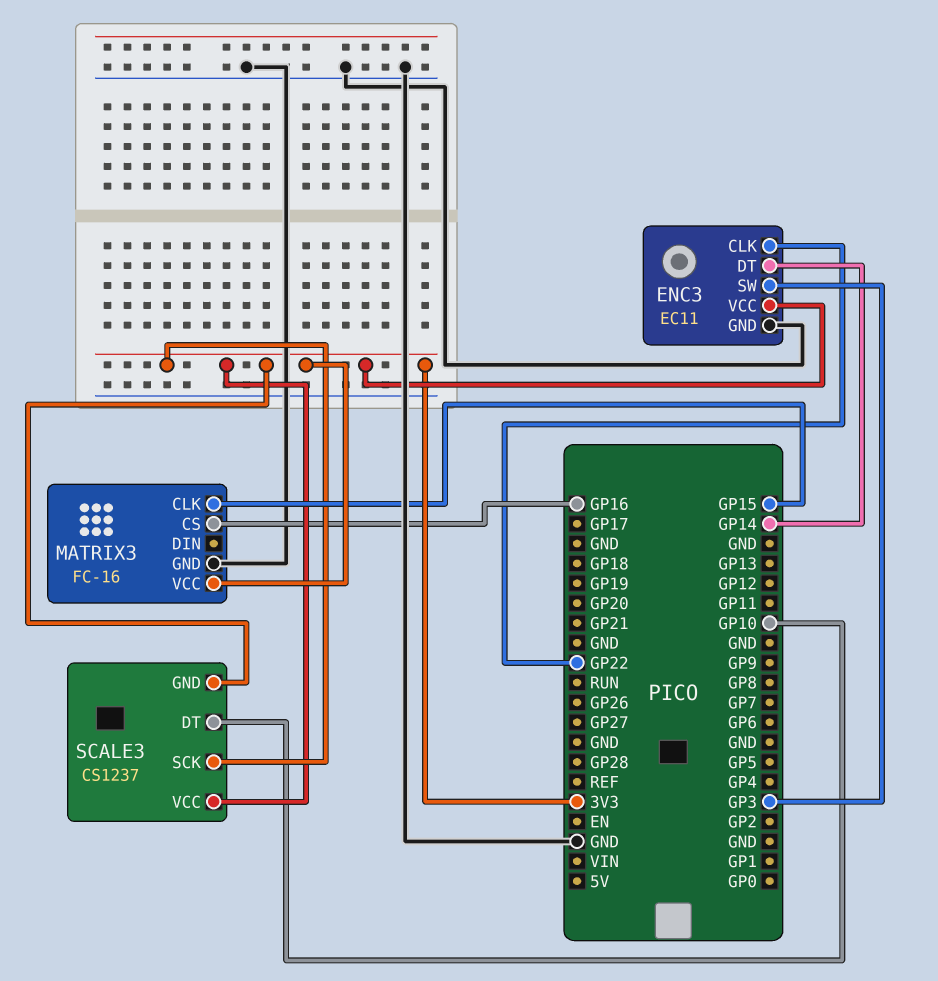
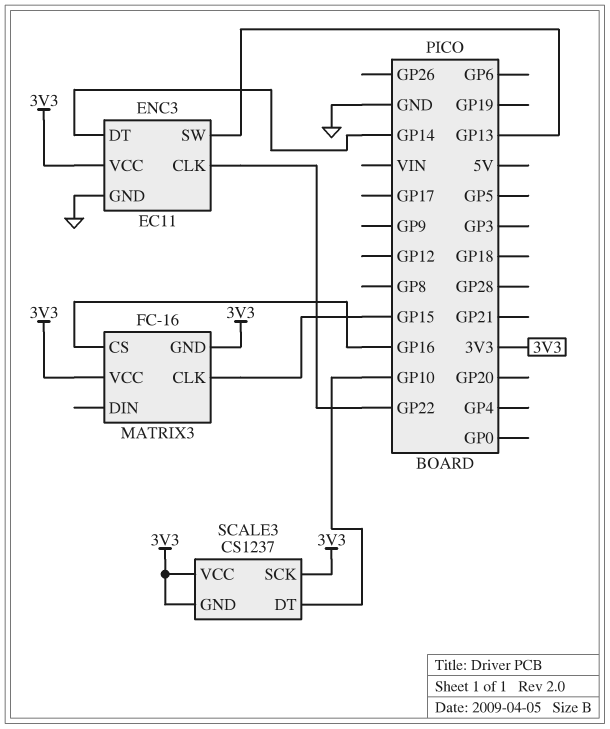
ENC3 pin SW: GP3 -> GP13
MATRIX3 pin GND: GND -> 3V3

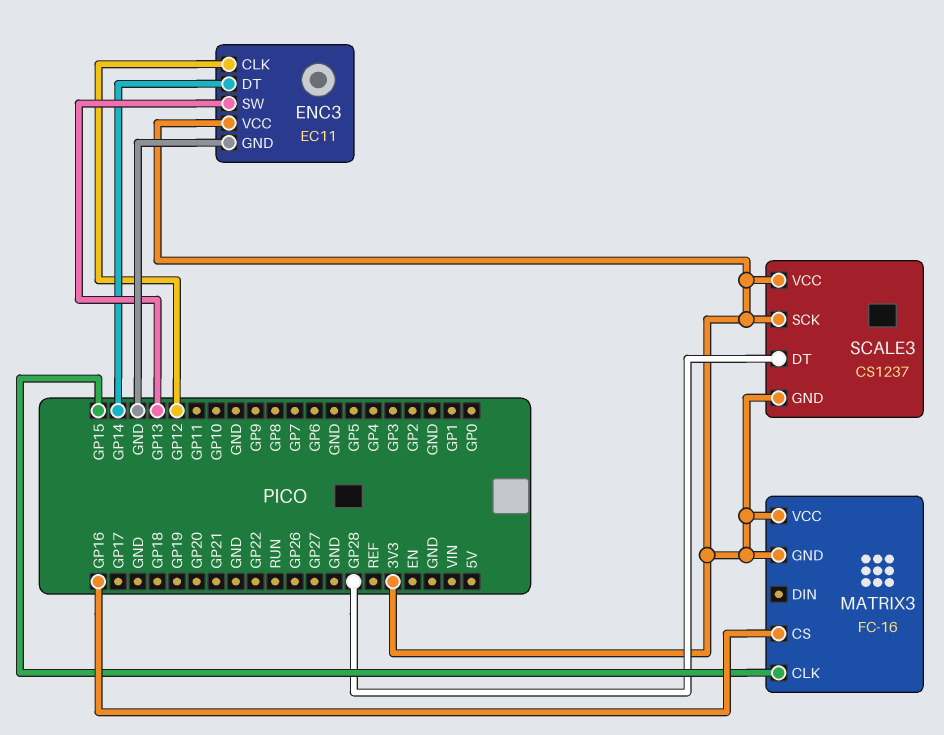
ENC3 pin CLK: GP22 -> GP12
SCALE3 pin DT: GP10 -> GP28

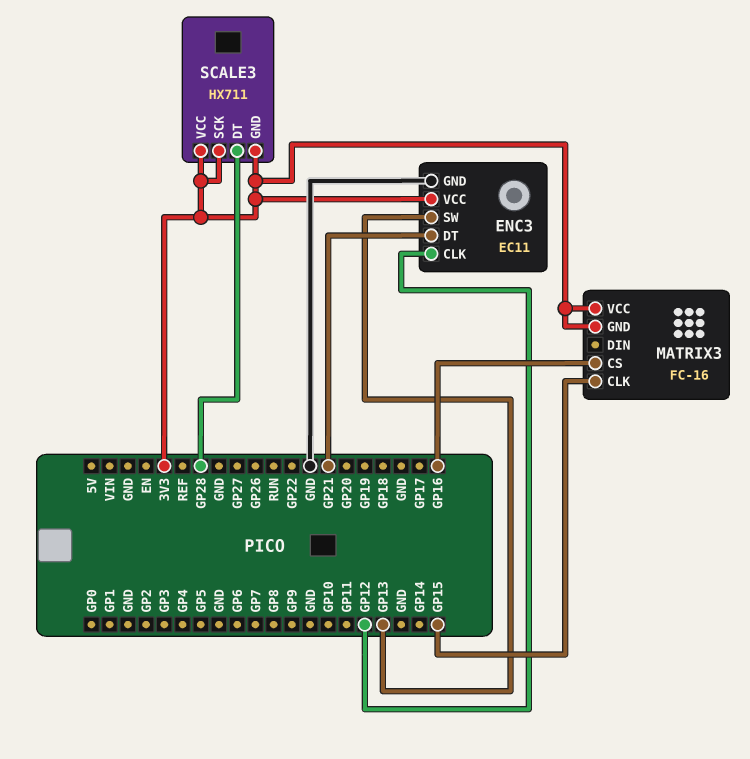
ENC3 pin DT: GP14 -> GP21
SCALE3: CS1237 -> HX711

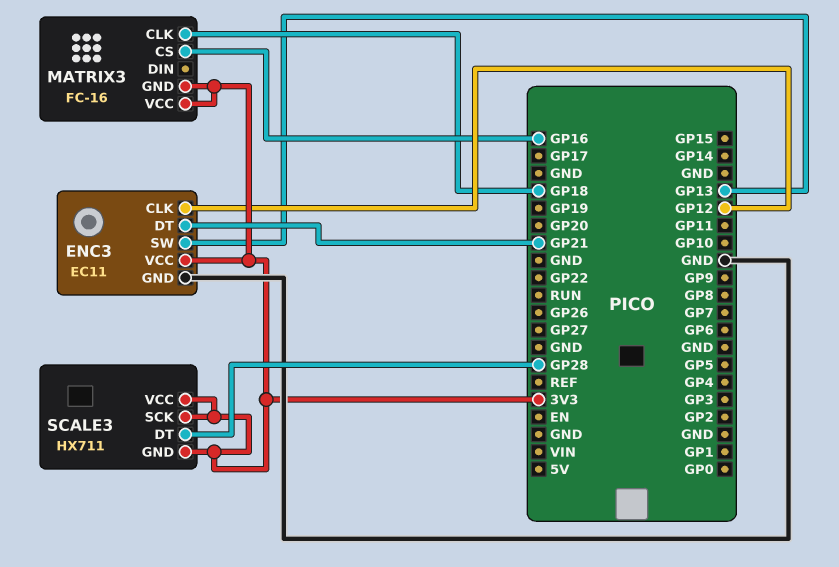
MATRIX3 pin CLK: GP15 -> GP18

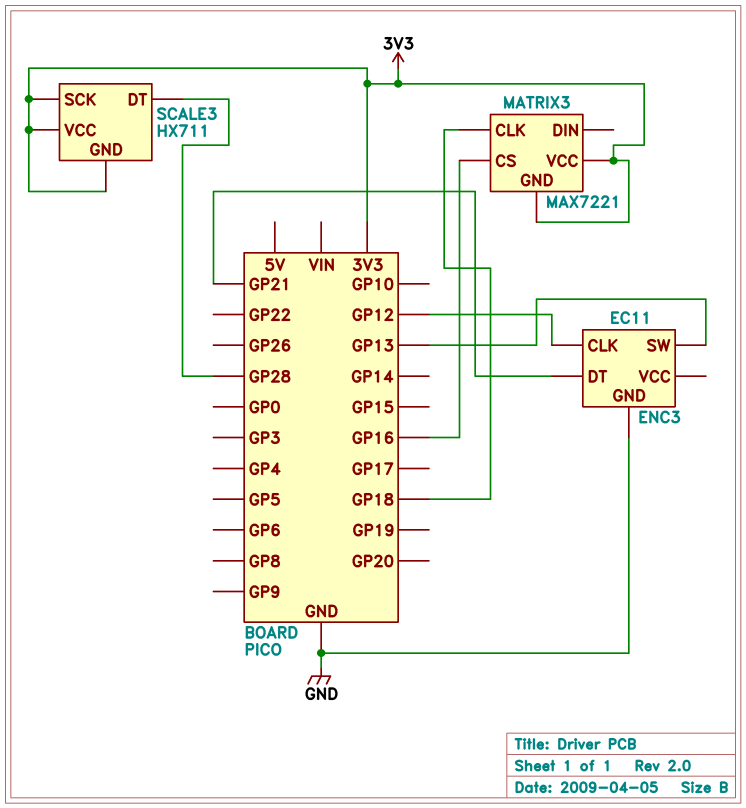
ENC3 pin VCC: 3V3 -> none
MATRIX3: FC-16 -> MAX7221

